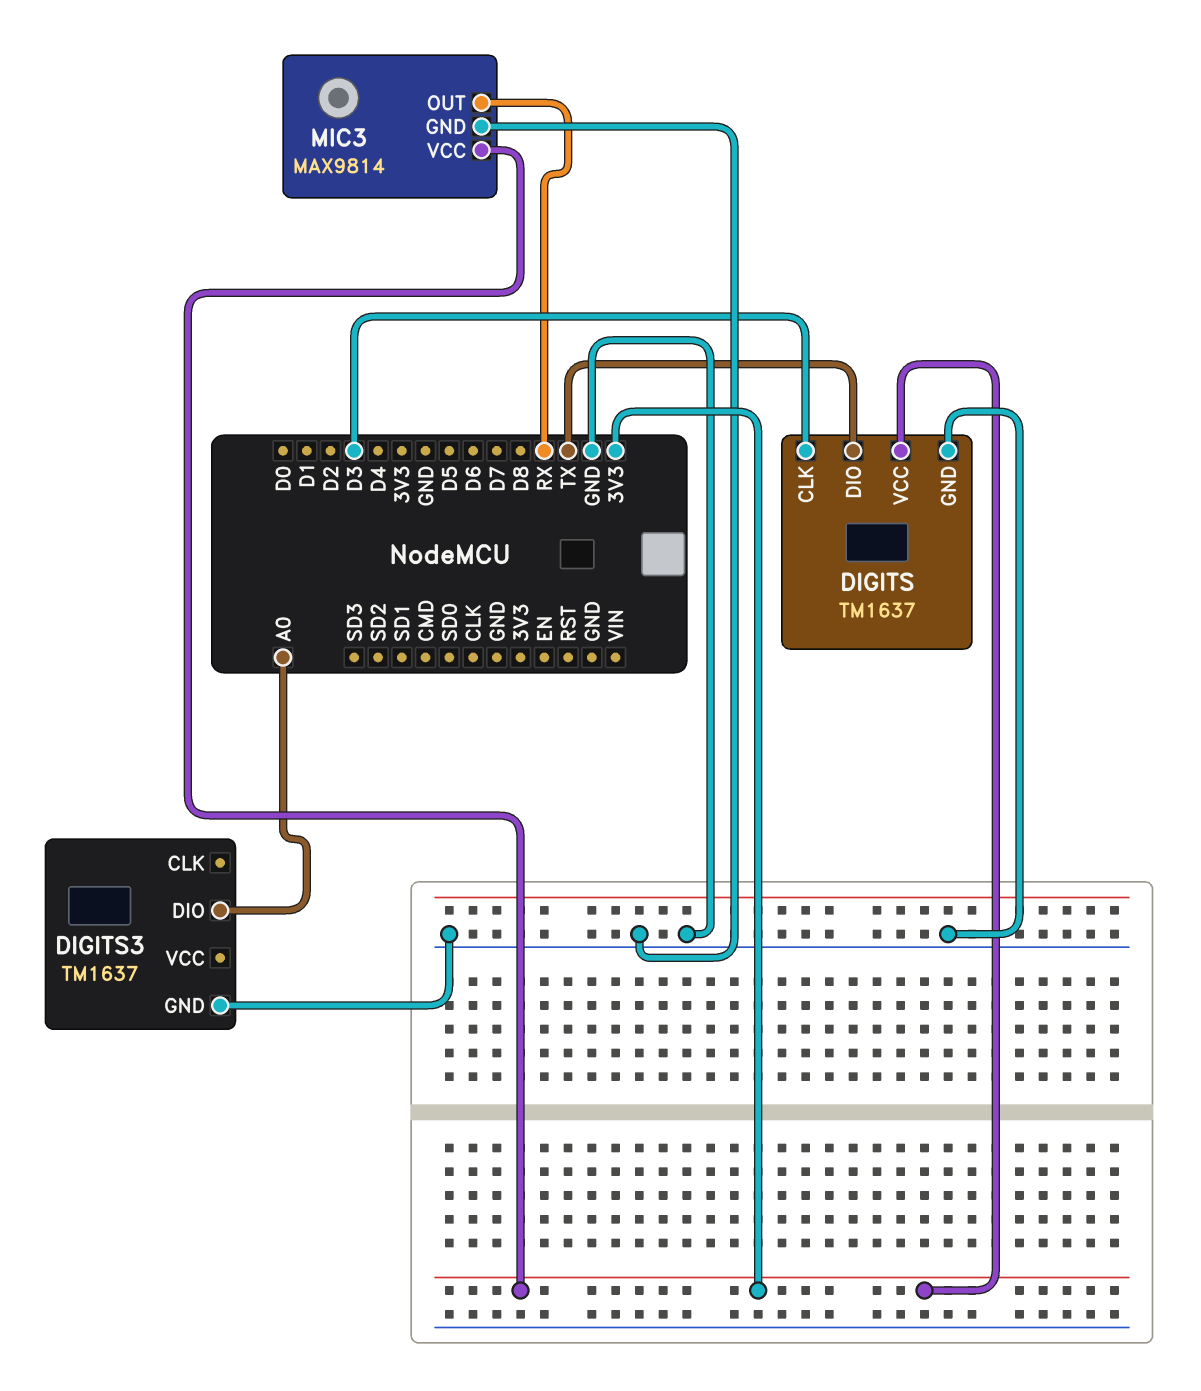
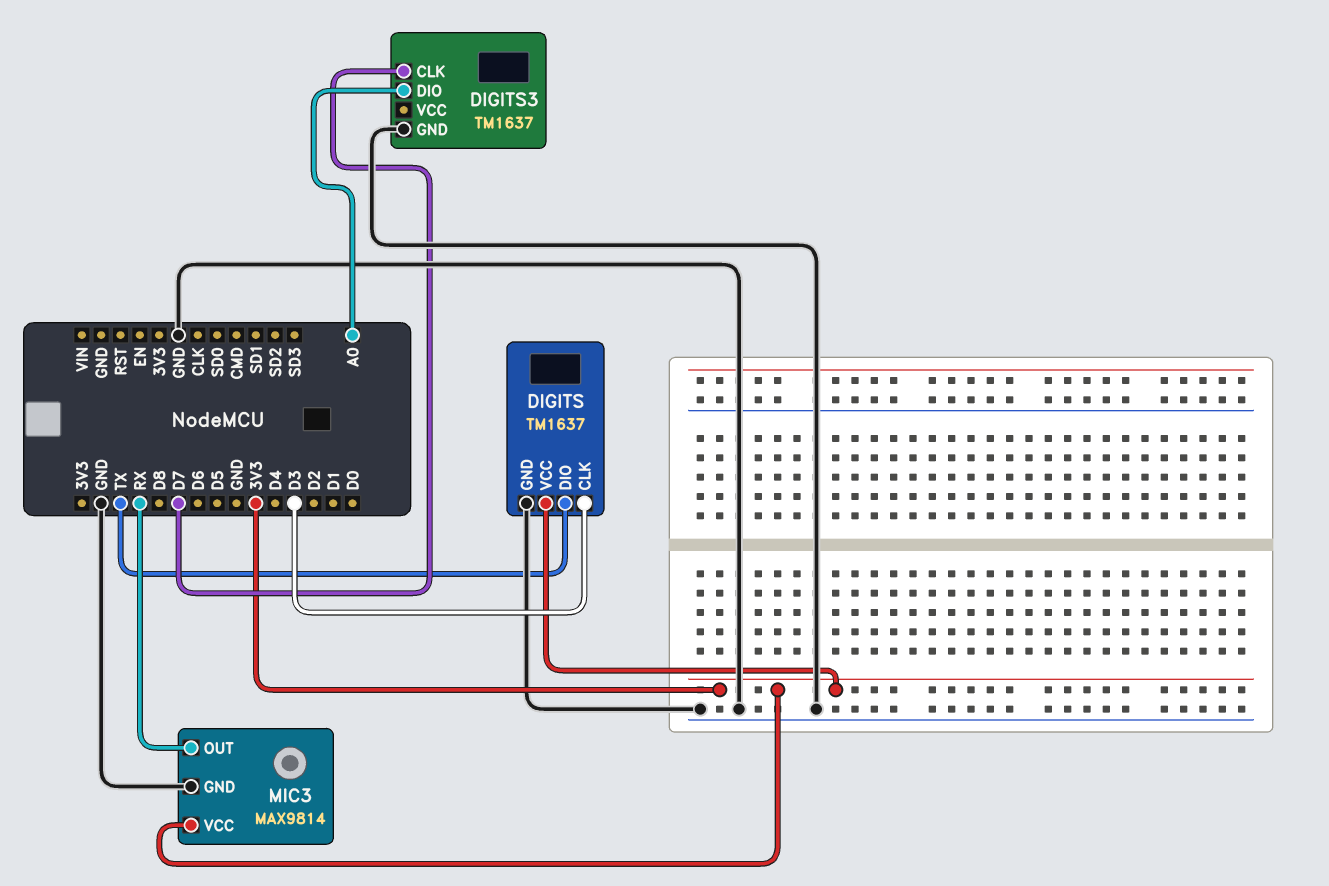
DIGITS3 pin CLK: none -> D7

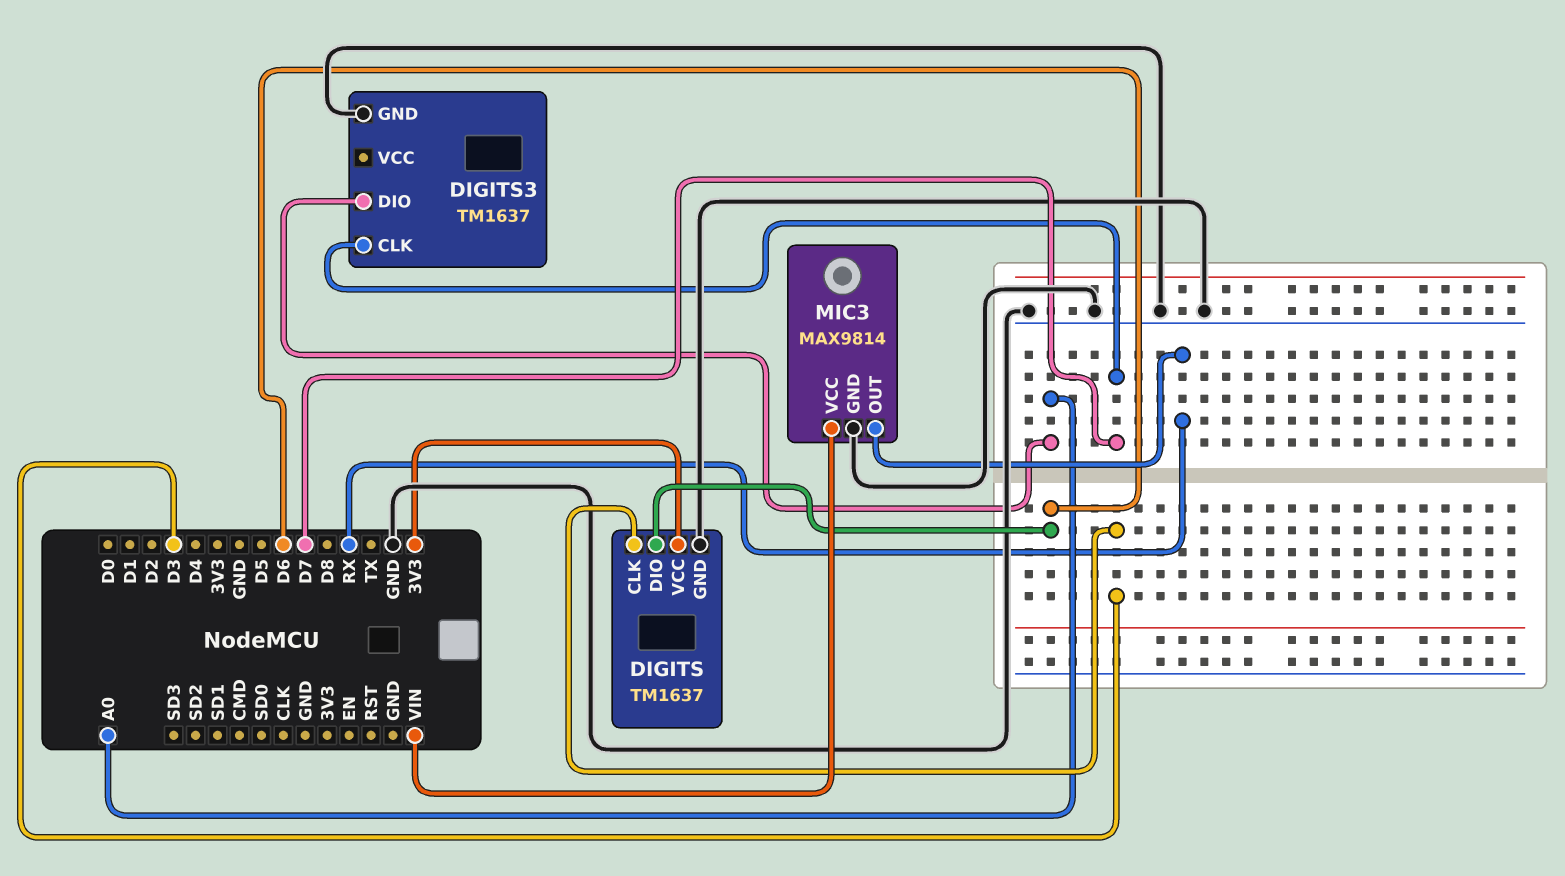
DIGITS pin DIO: TX -> D6
MIC3 pin VCC: 3V3 -> VIN

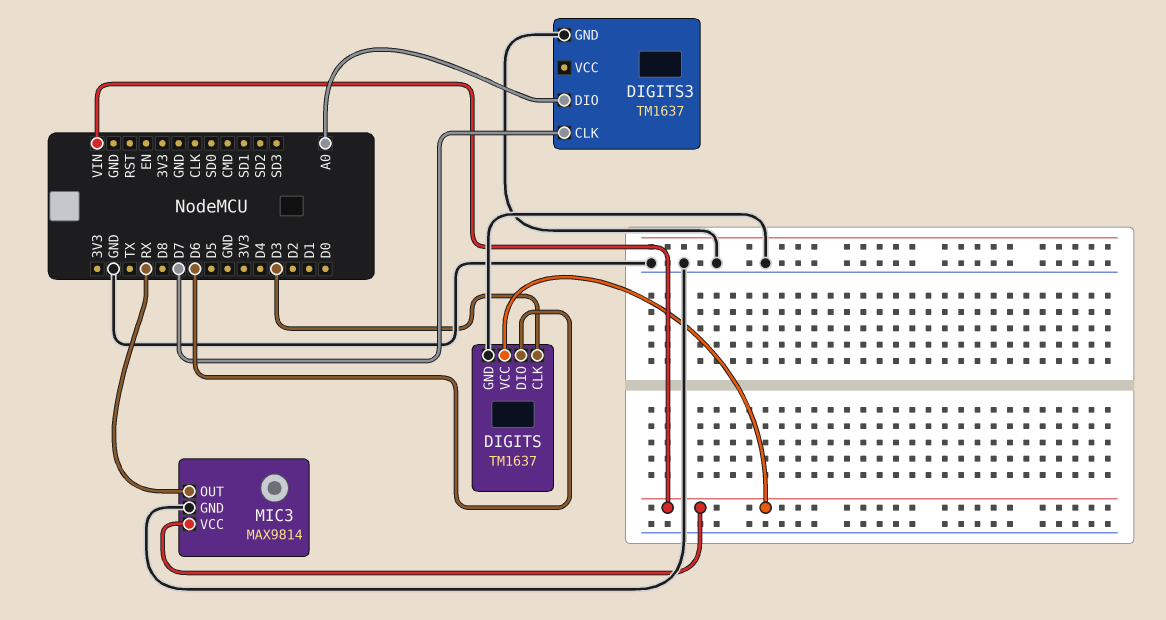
DIGITS pin VCC: 3V3 -> VIN

